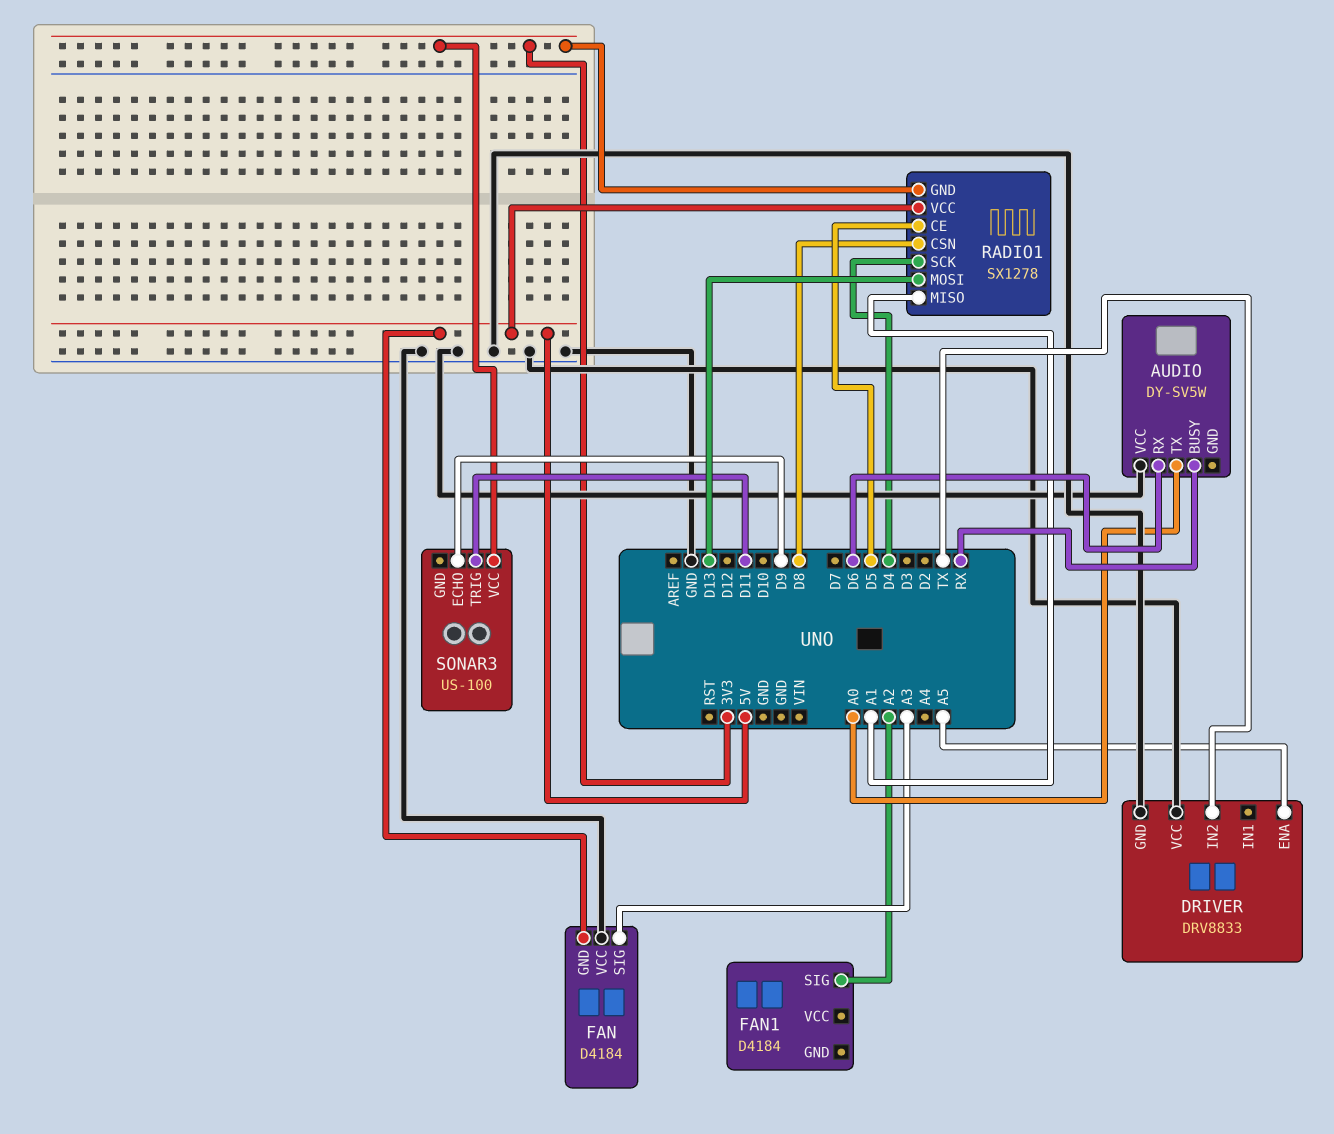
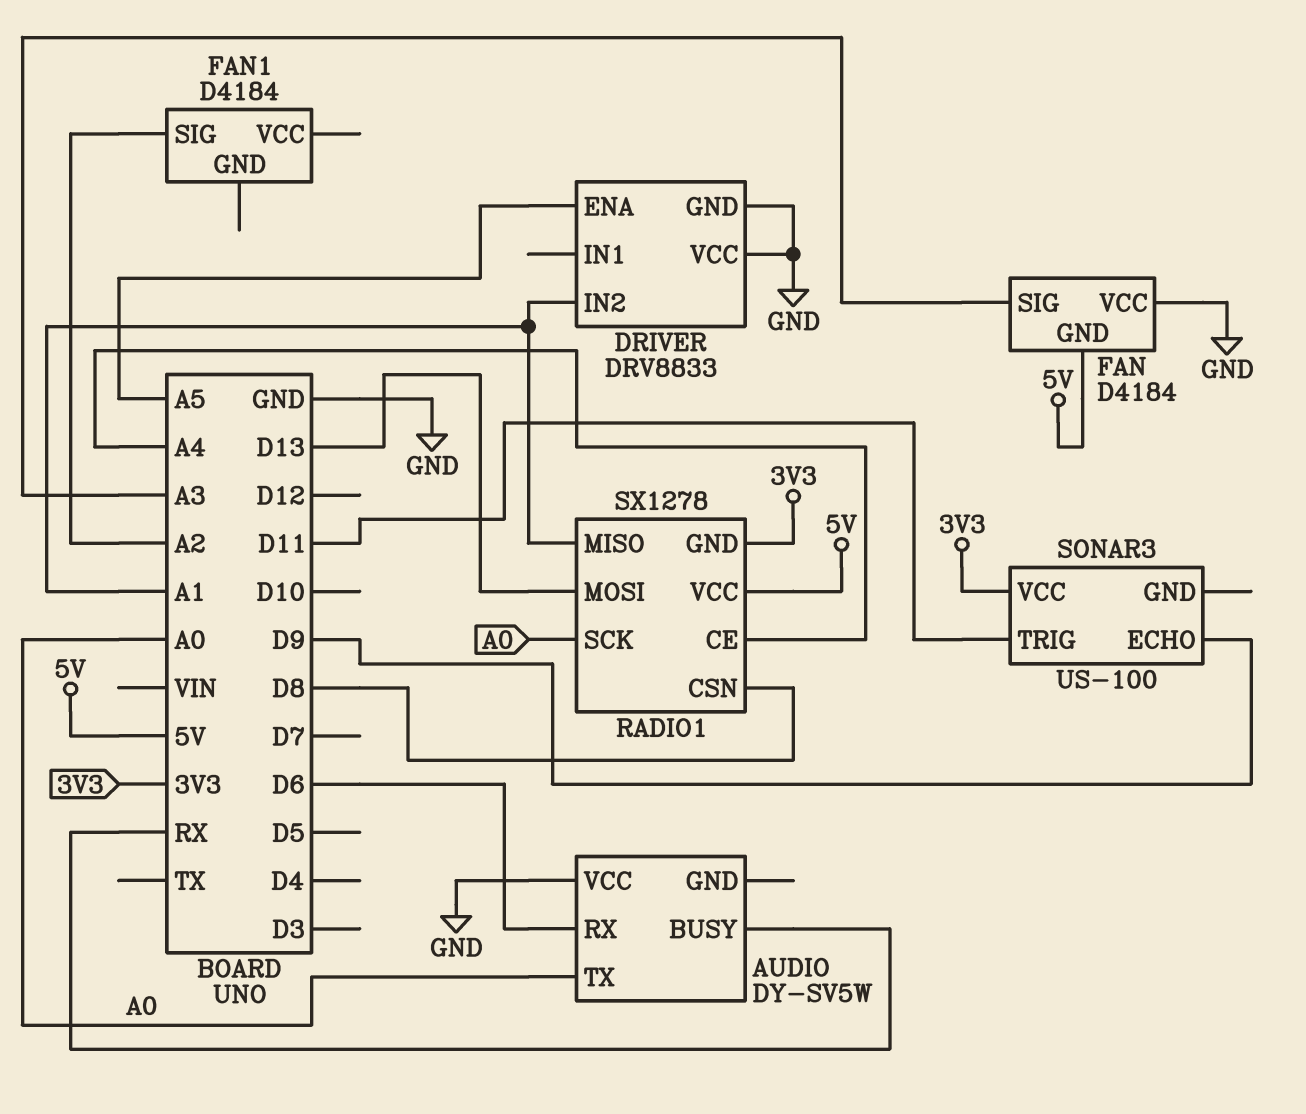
DRIVER pin IN2: TX -> A1
RADIO1 pin CE: D5 -> A4
RADIO1 pin SCK: D4 -> A0

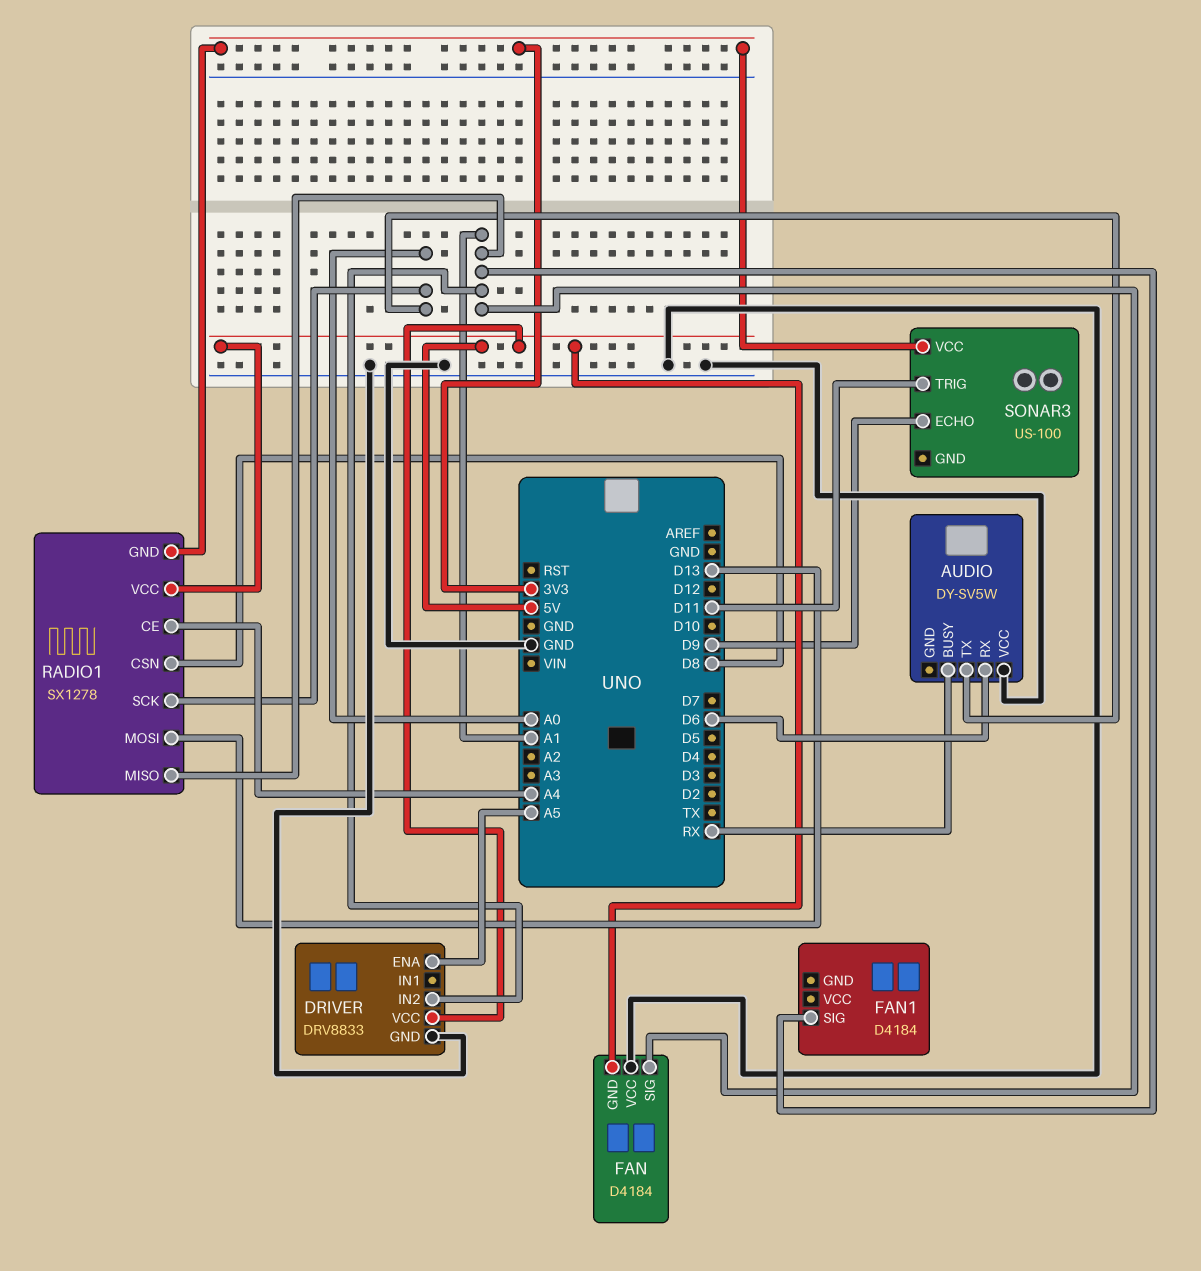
DRIVER pin VCC: GND -> 5V
FAN pin SIG: A3 -> A1
FAN1 pin SIG: A2 -> A1

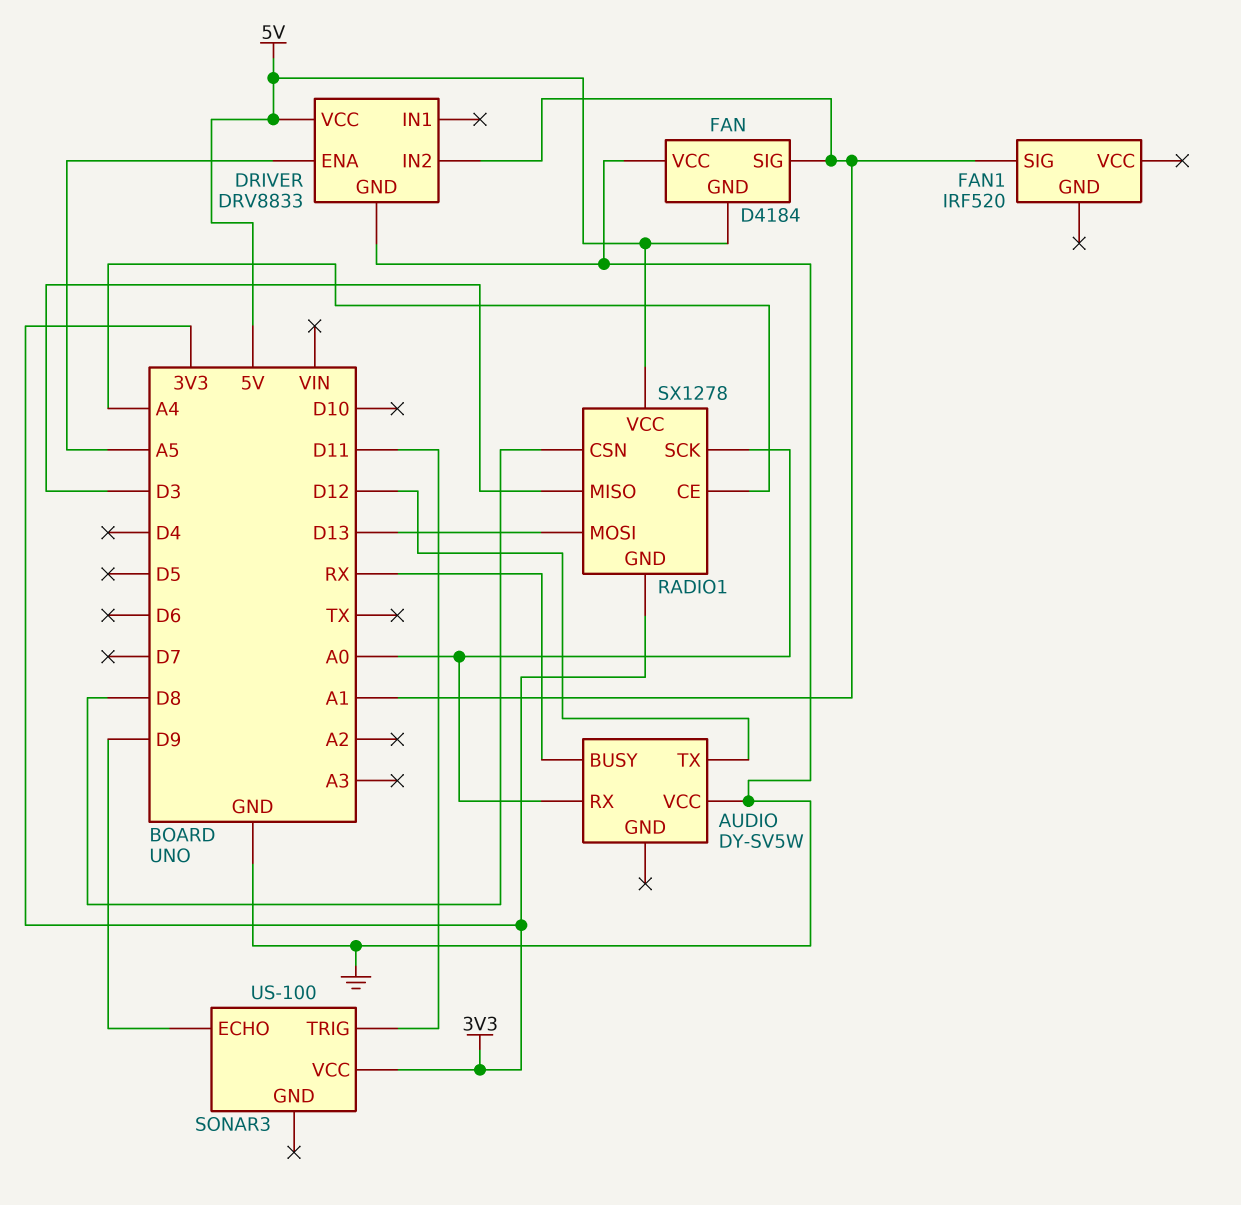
AUDIO pin RX: D6 -> A0
AUDIO pin TX: A0 -> D12
FAN1: D4184 -> IRF520
RADIO1 pin MISO: A1 -> D3

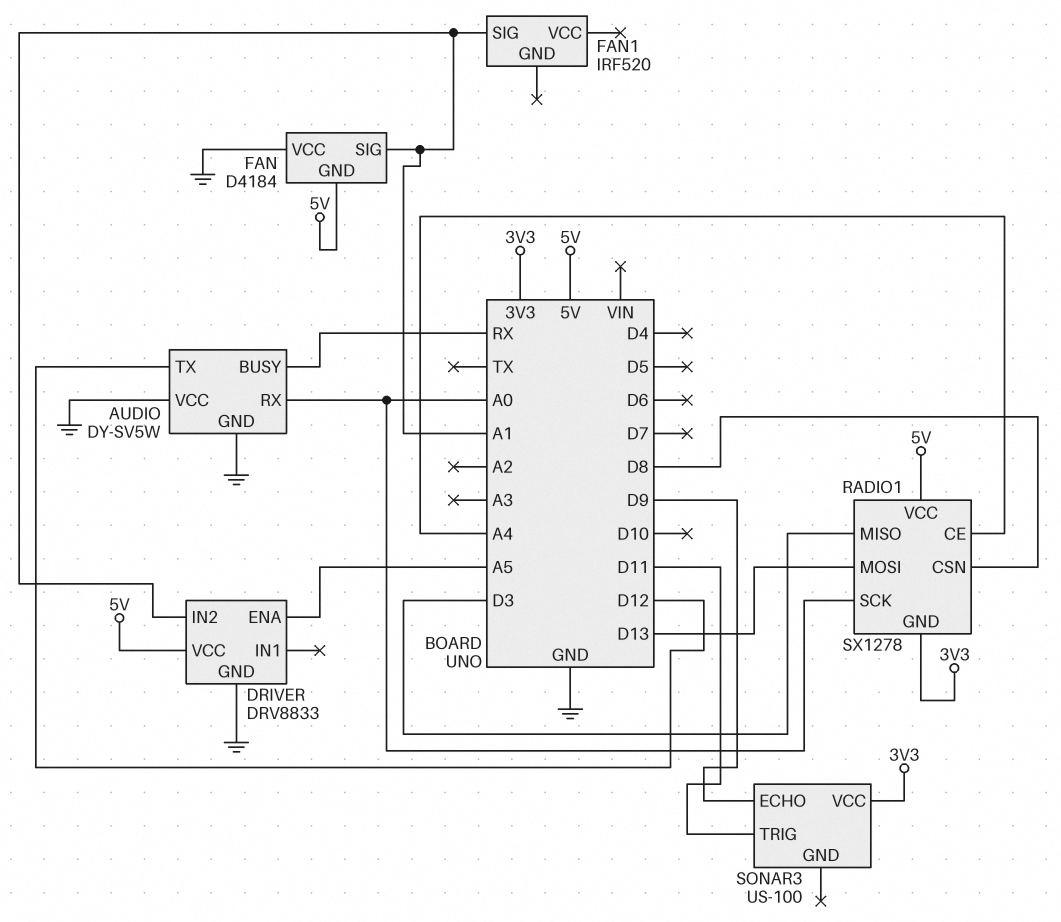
AUDIO pin GND: none -> GND

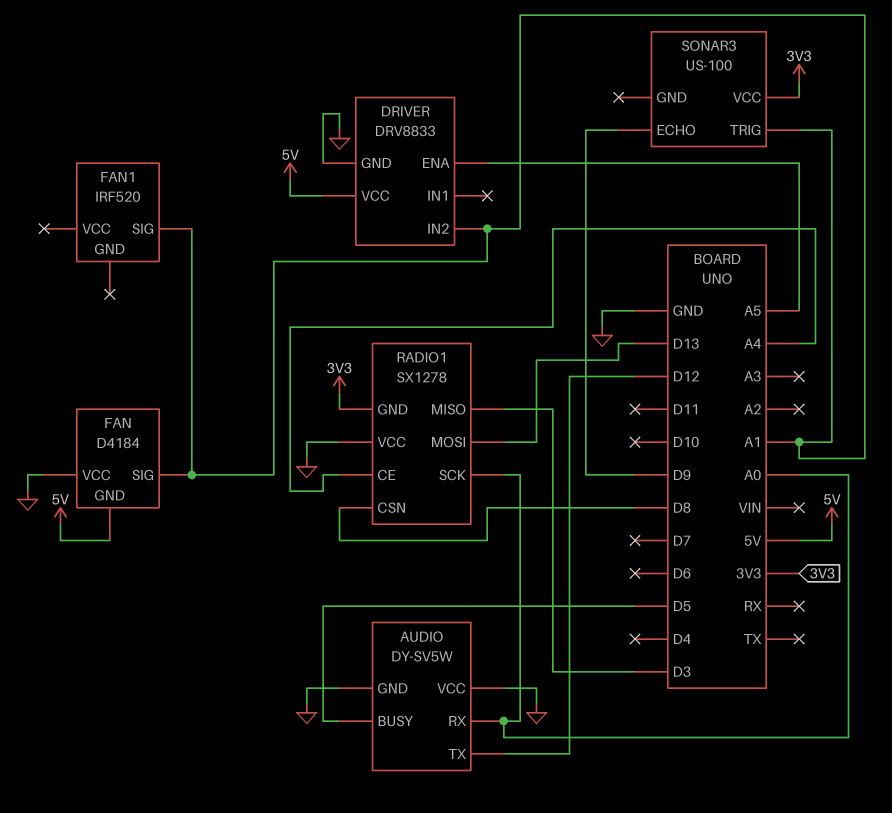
AUDIO pin BUSY: RX -> D5
RADIO1 pin VCC: 5V -> GND
SONAR3 pin TRIG: D11 -> A1

